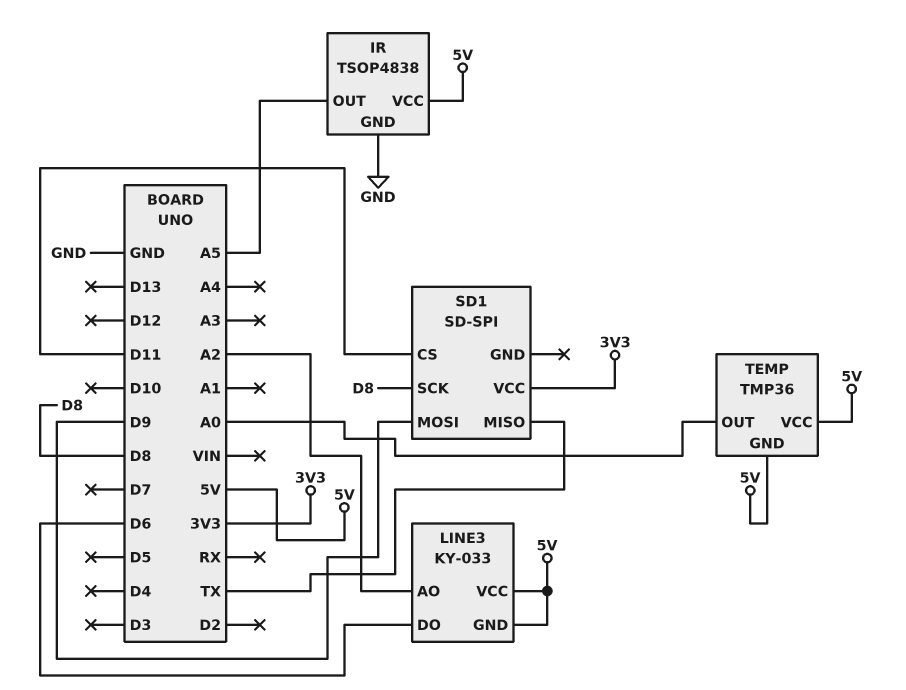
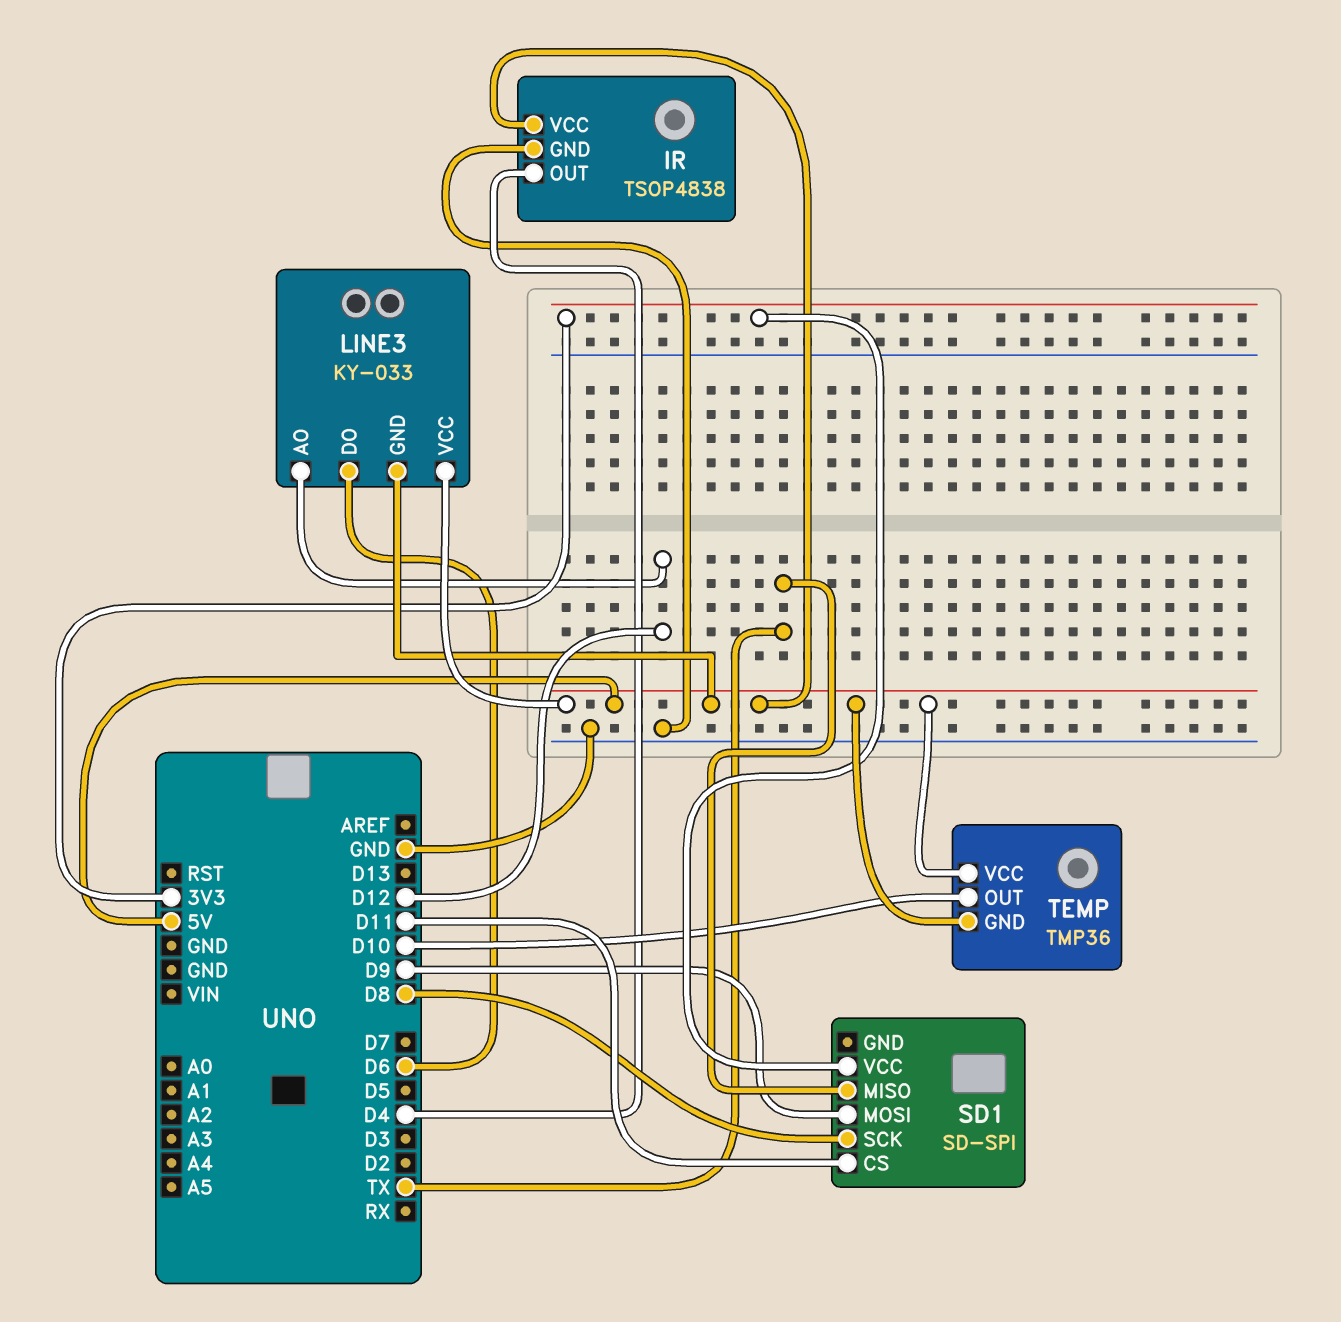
IR pin OUT: A5 -> D4
LINE3 pin AO: A2 -> D12
TEMP pin OUT: A0 -> D10

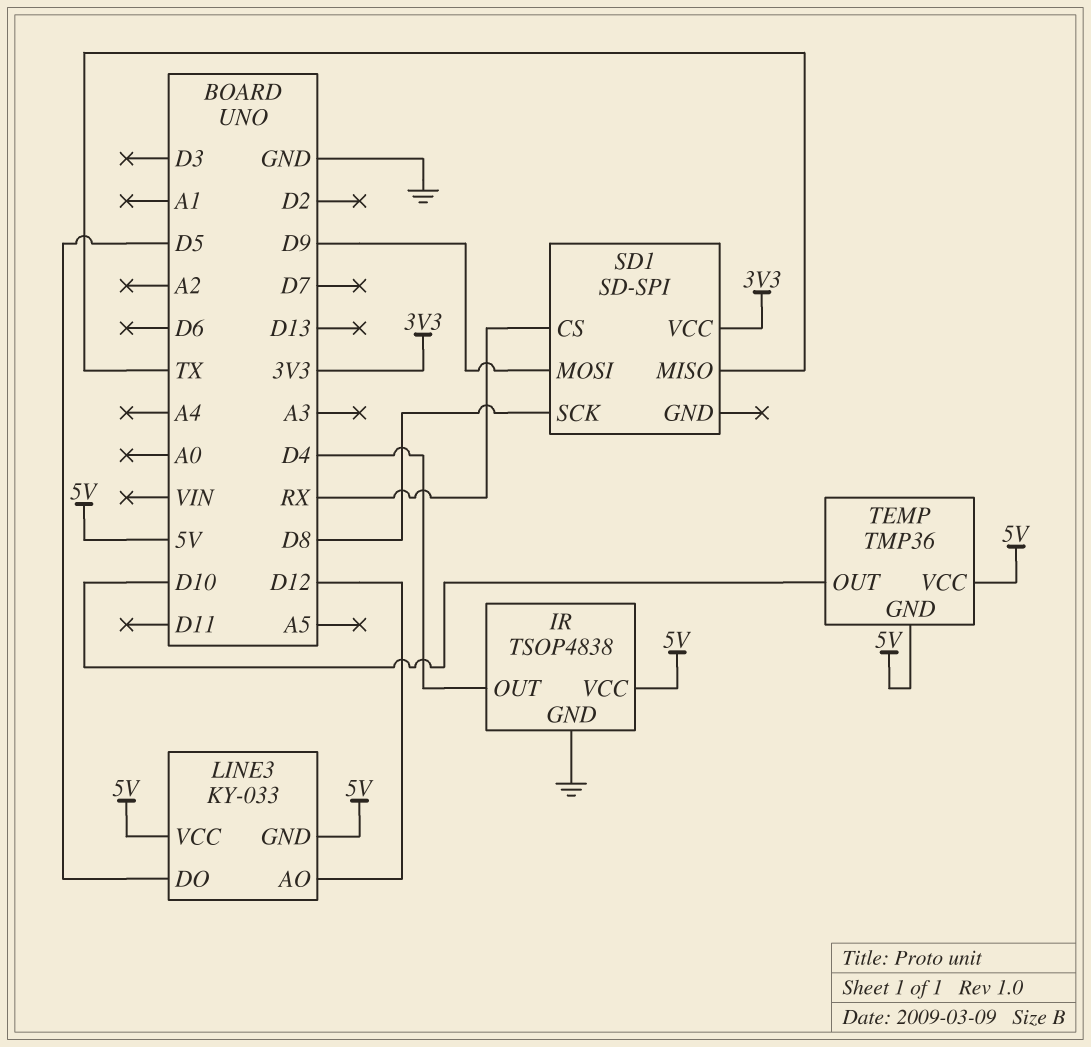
LINE3 pin DO: D6 -> D5
SD1 pin CS: D11 -> RX

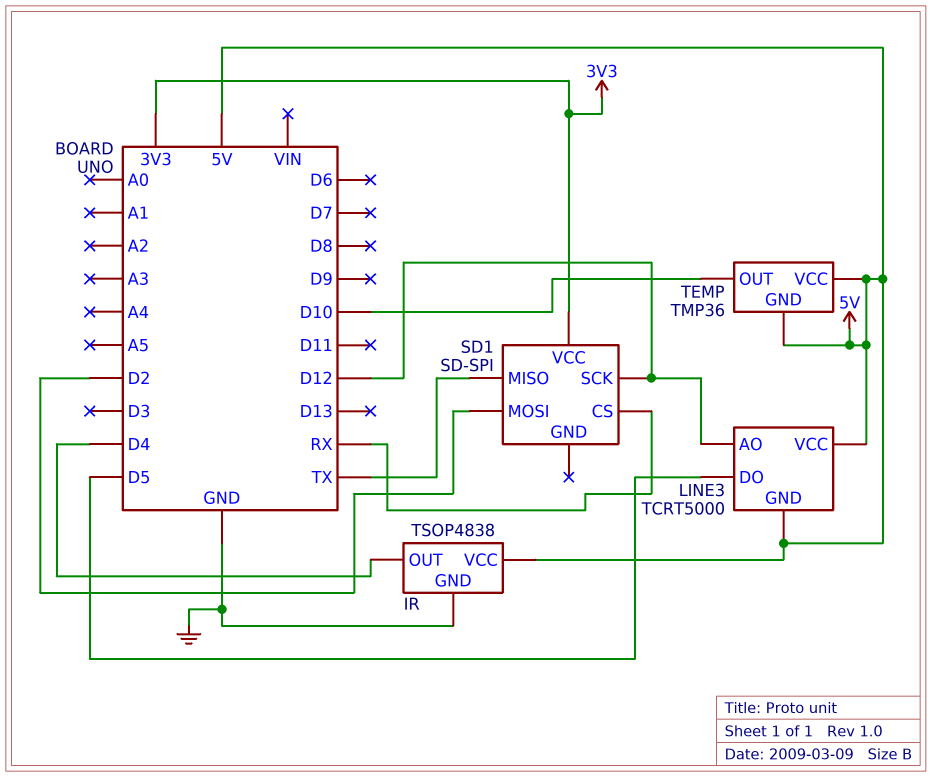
LINE3: KY-033 -> TCRT5000
SD1 pin MOSI: D9 -> D2
SD1 pin SCK: D8 -> D12

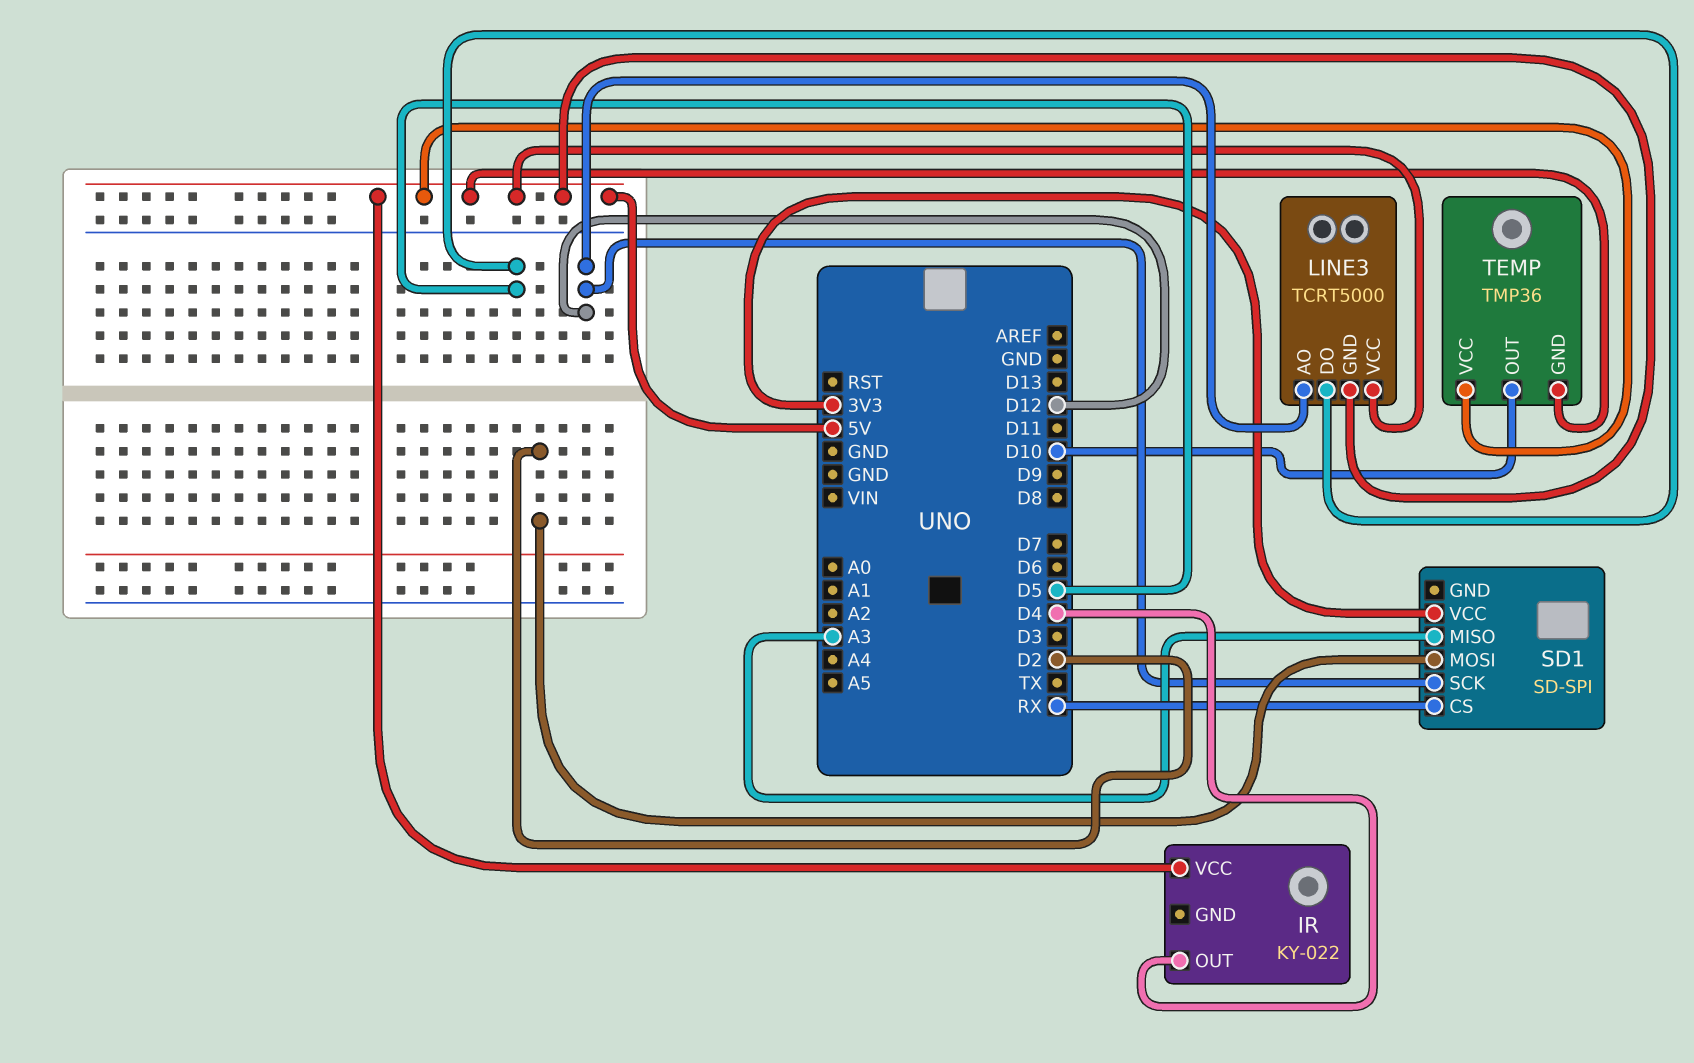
IR: TSOP4838 -> KY-022
IR pin GND: GND -> none
SD1 pin MISO: TX -> A3

